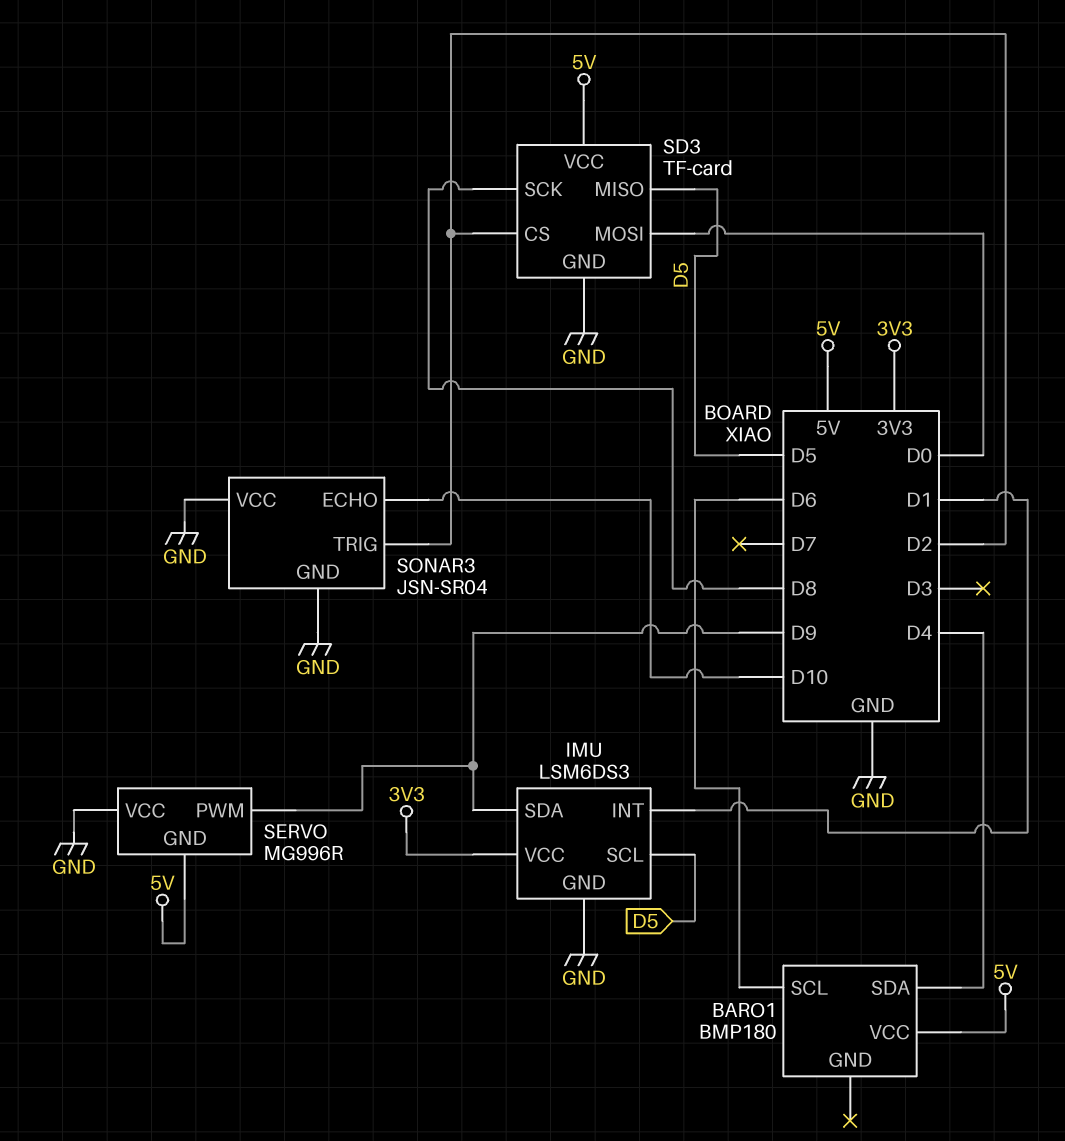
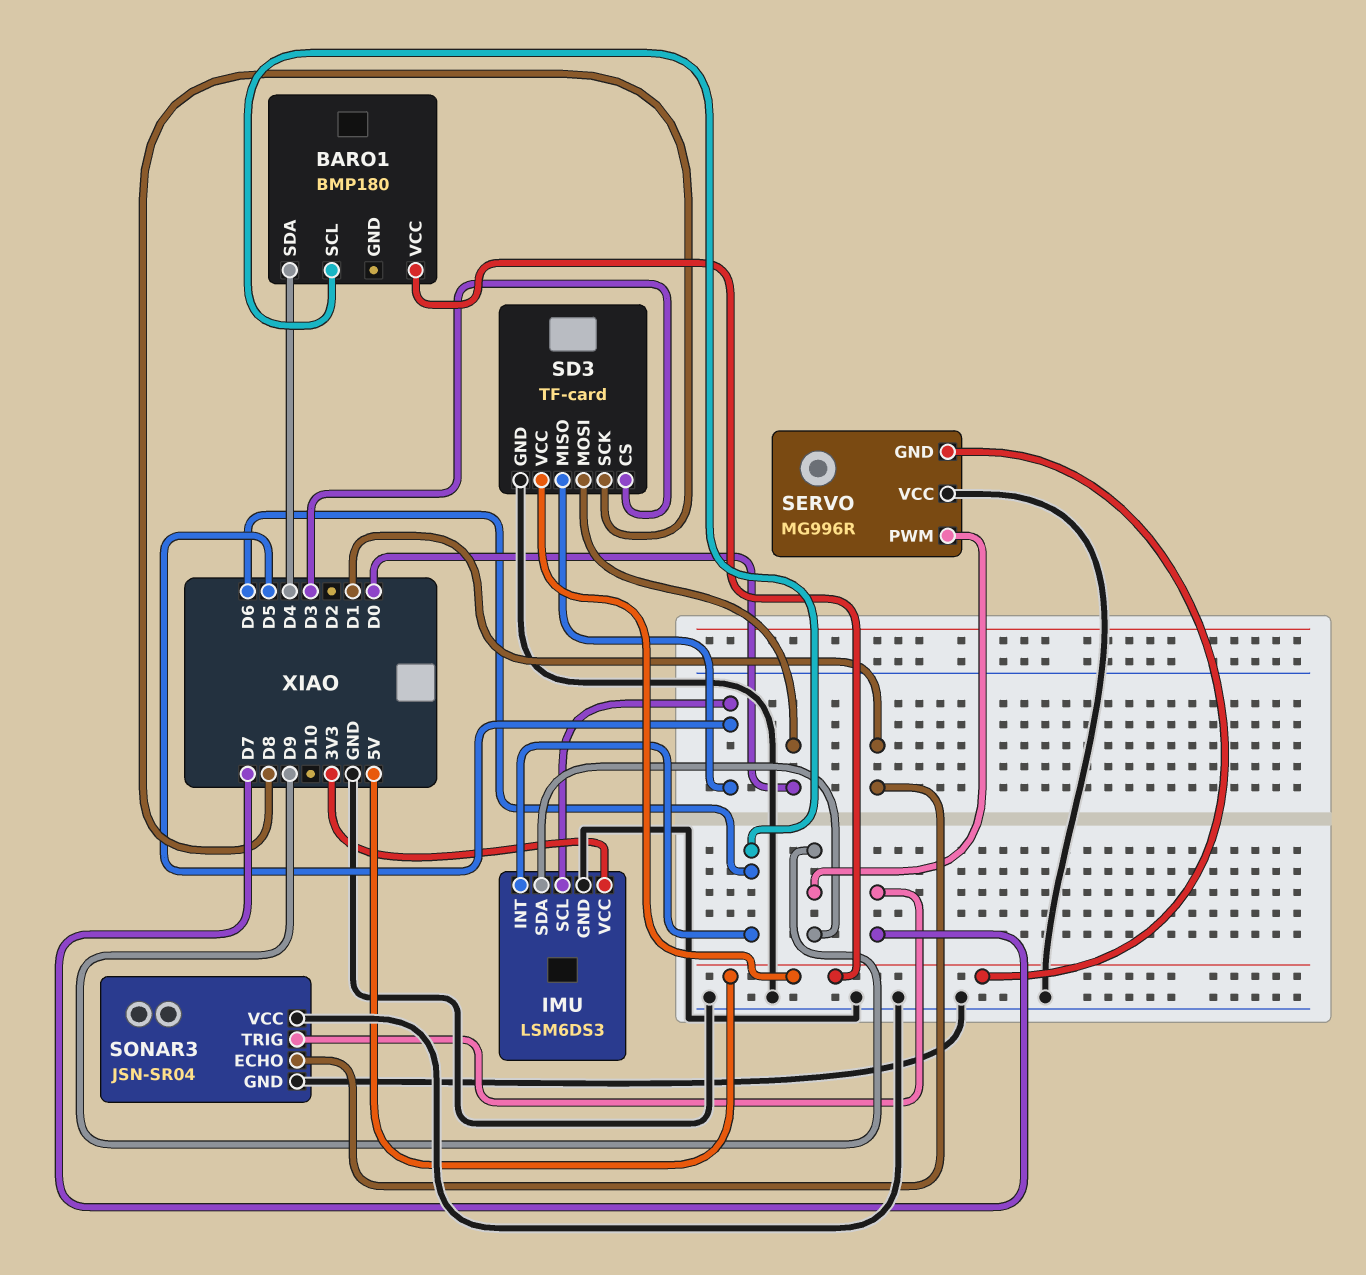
IMU pin INT: D1 -> D6
SD3 pin CS: D2 -> D3
SONAR3 pin ECHO: D10 -> D1
SONAR3 pin TRIG: D2 -> D7

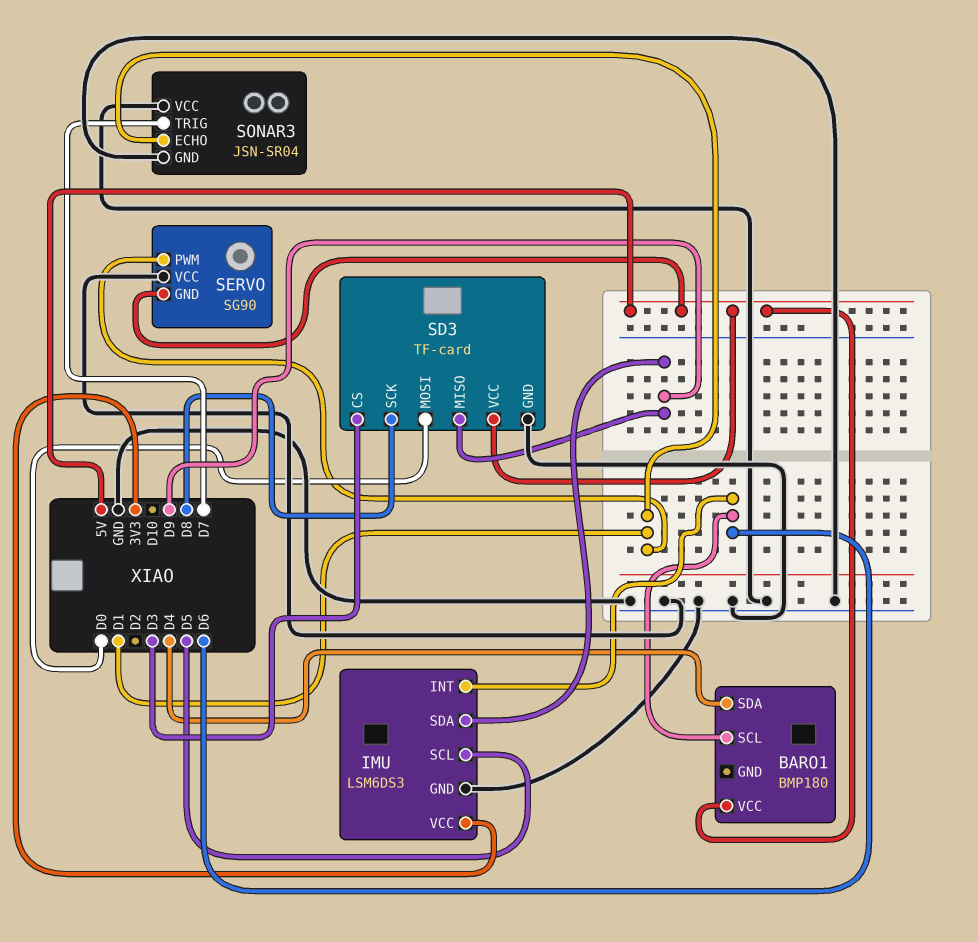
SD3 pin MISO: D5 -> D9
SERVO: MG996R -> SG90
SERVO pin PWM: D9 -> D1

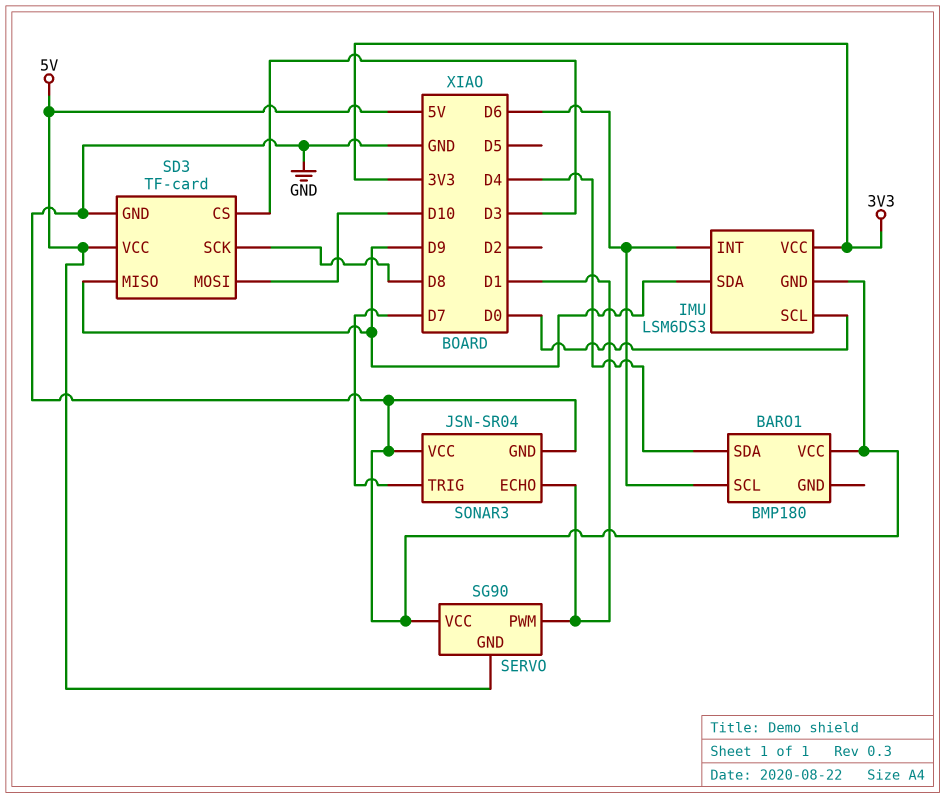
BARO1 pin VCC: 5V -> GND
IMU pin SCL: D5 -> D0
SD3 pin MOSI: D0 -> D10

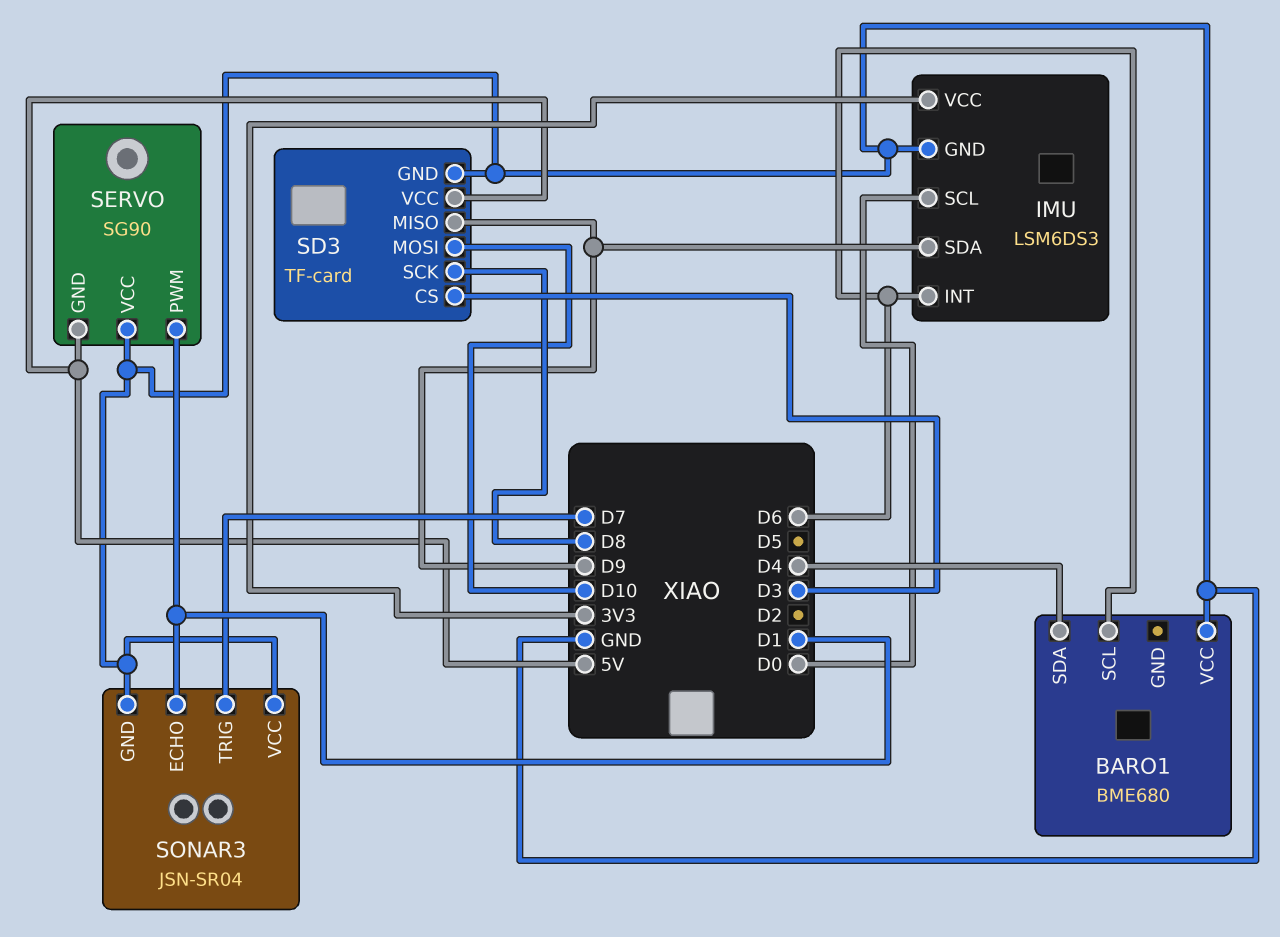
BARO1: BMP180 -> BME680

